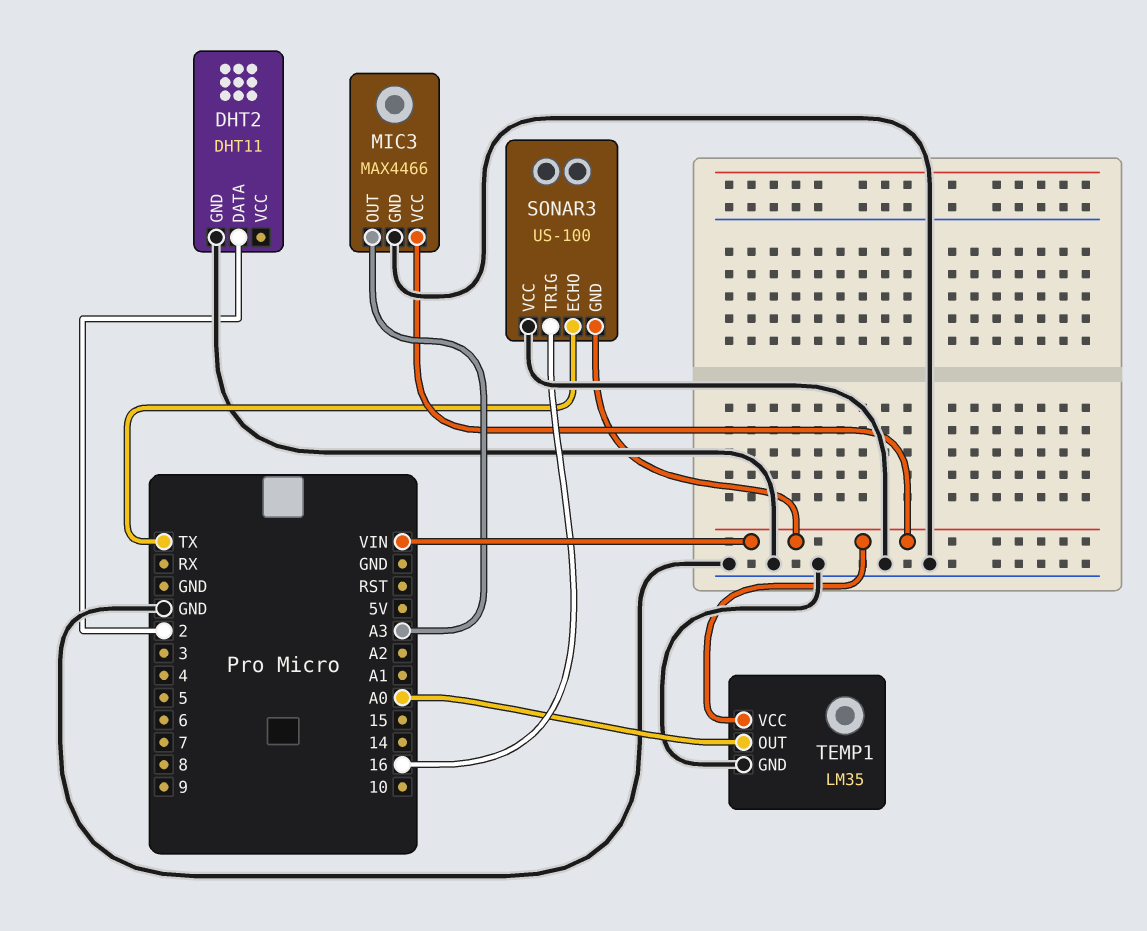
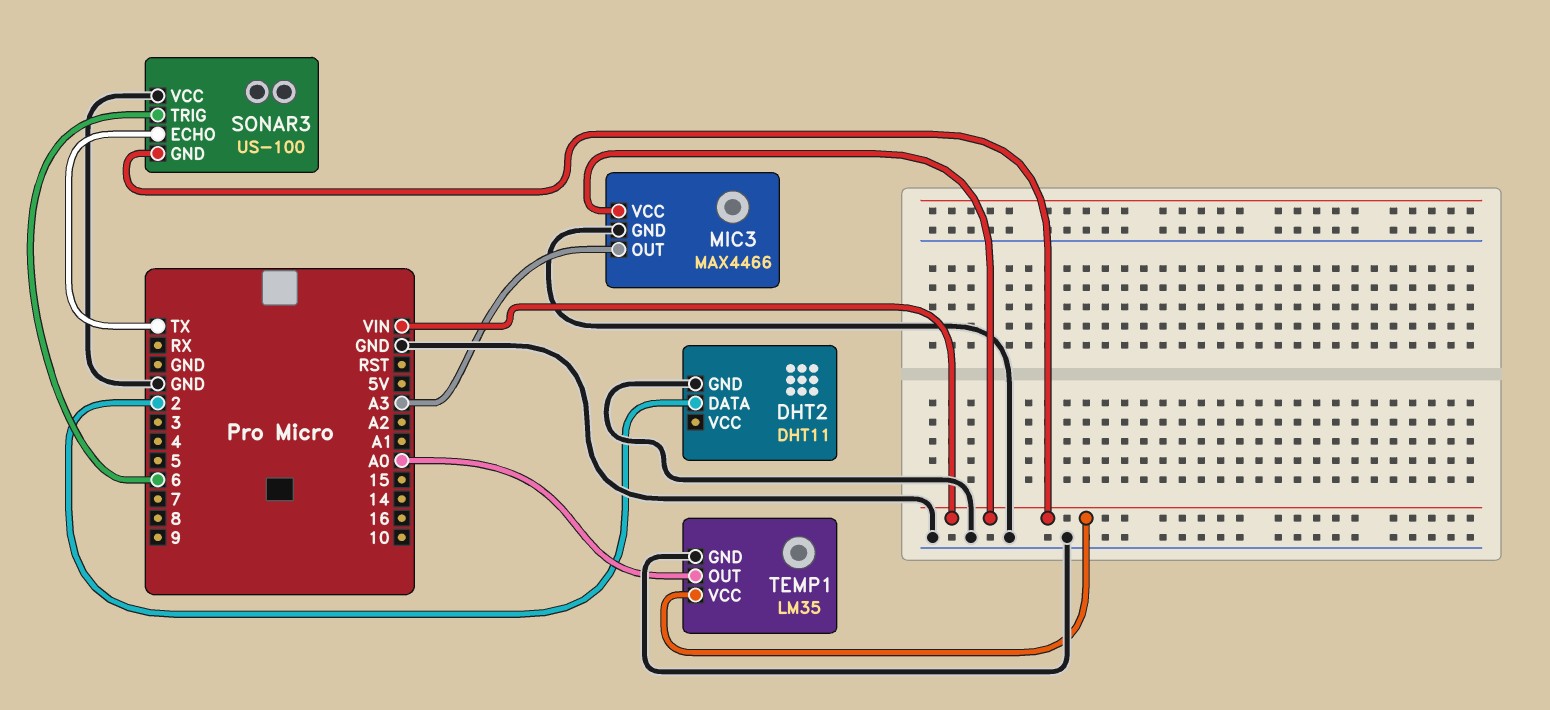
SONAR3 pin TRIG: 16 -> 6

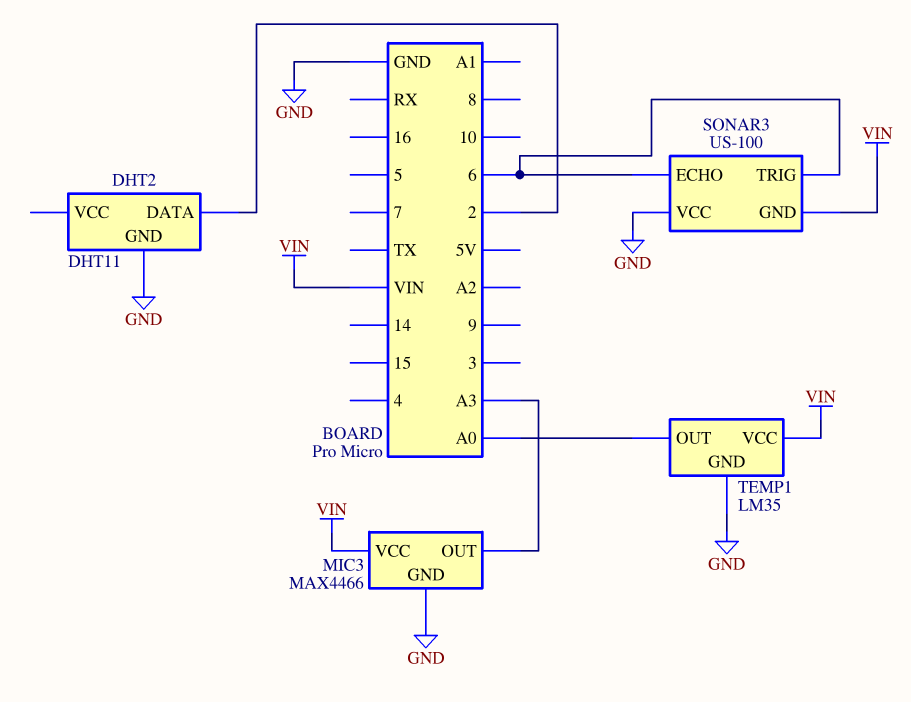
SONAR3 pin ECHO: TX -> 6

